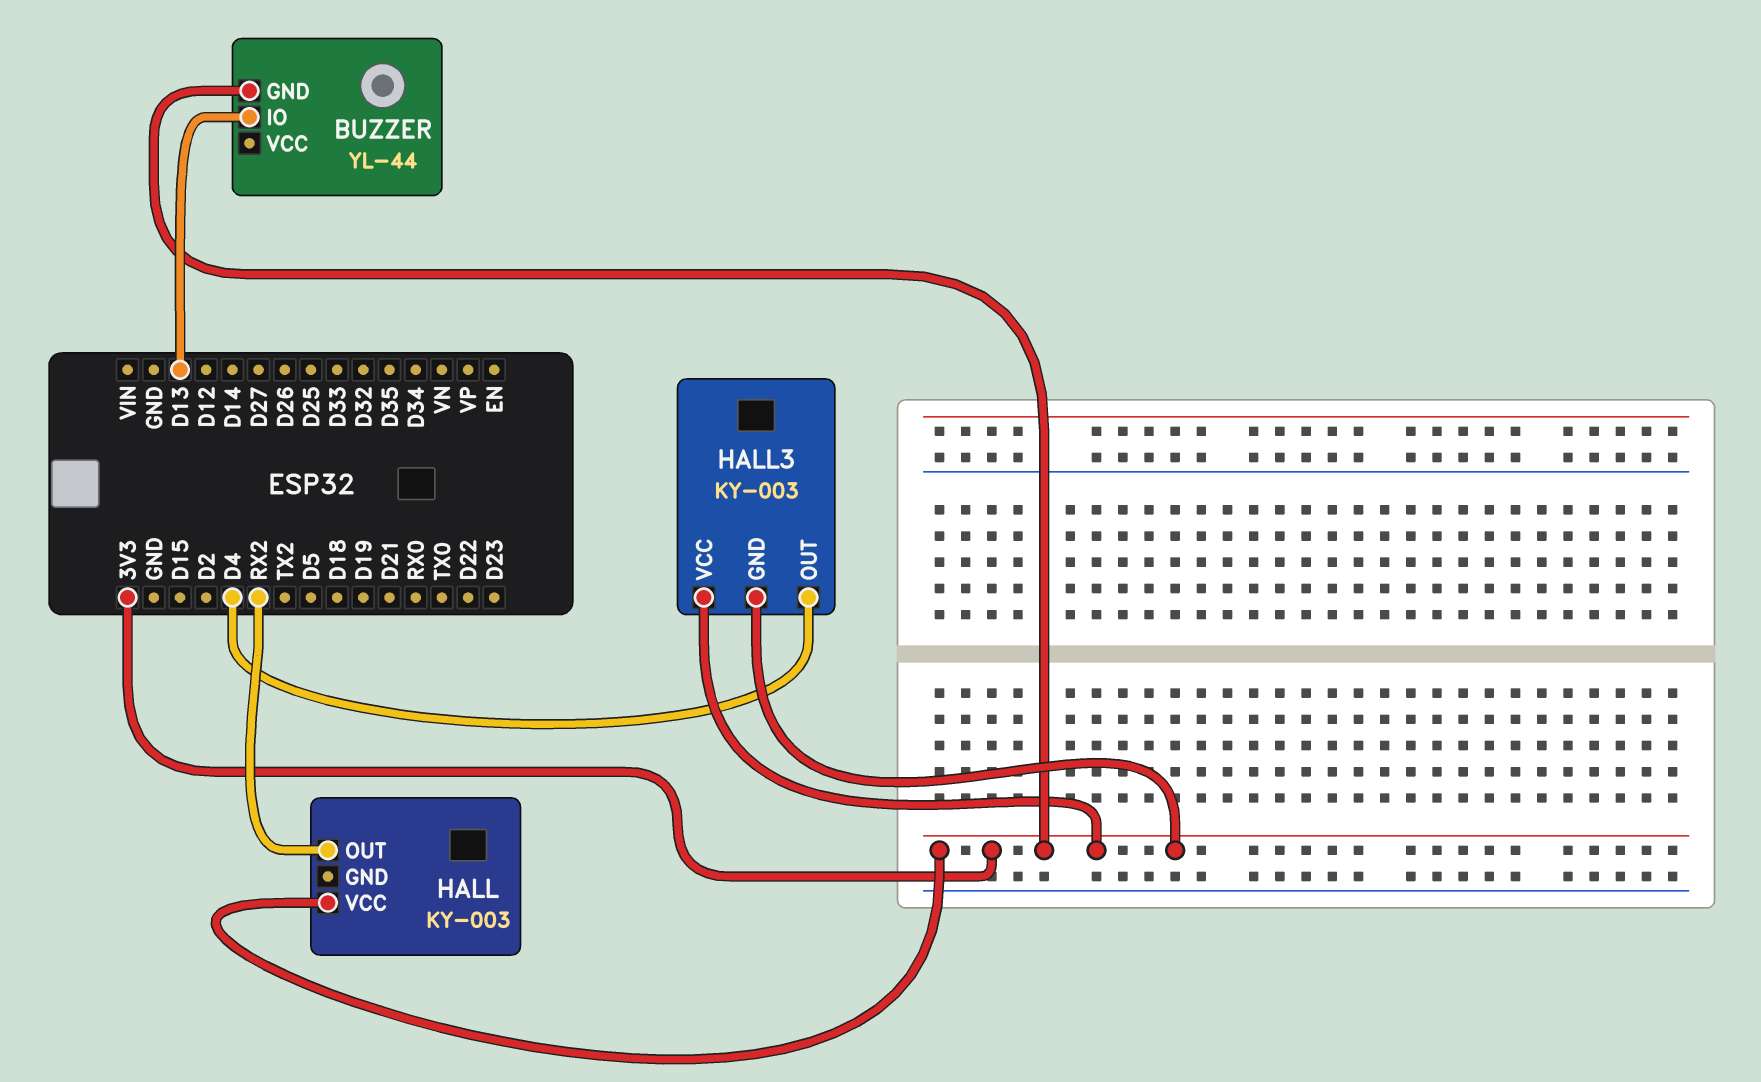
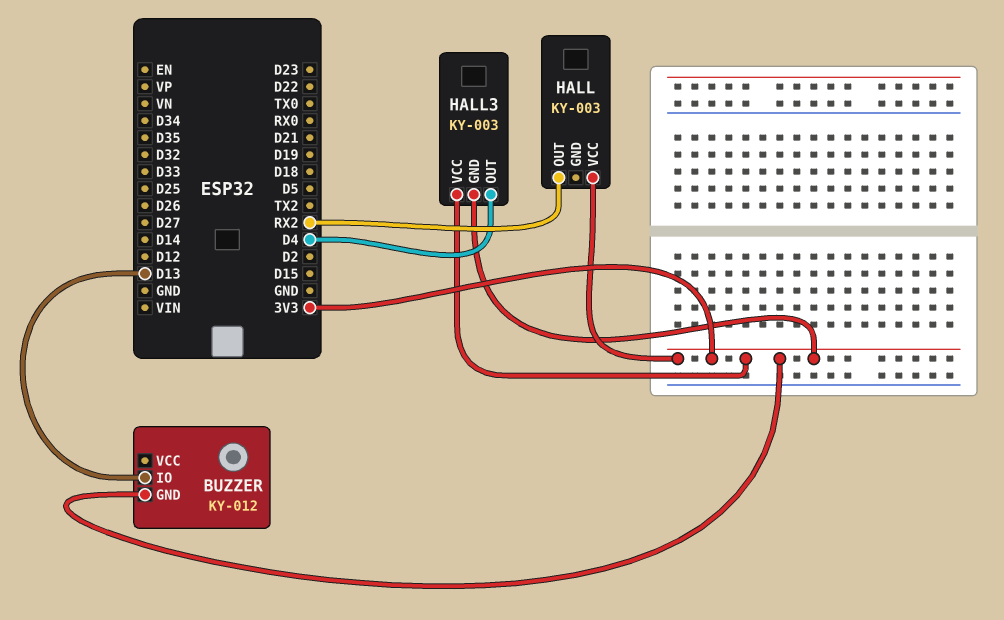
BUZZER: YL-44 -> KY-012

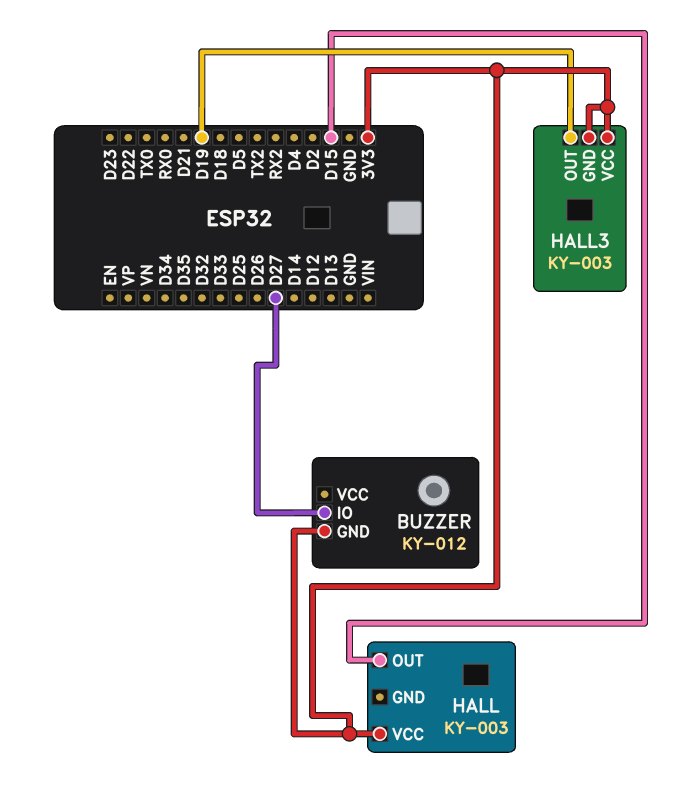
BUZZER pin IO: D13 -> D27
HALL pin OUT: RX2 -> D15
HALL3 pin OUT: D4 -> D19

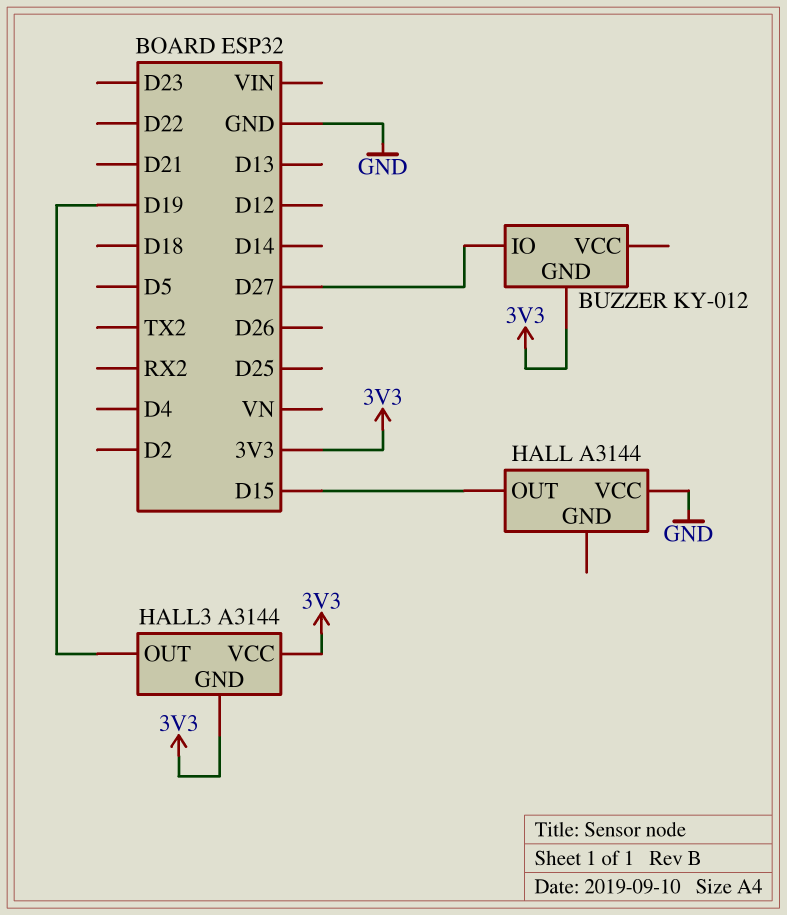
HALL: KY-003 -> A3144
HALL pin VCC: 3V3 -> GND
HALL3: KY-003 -> A3144

